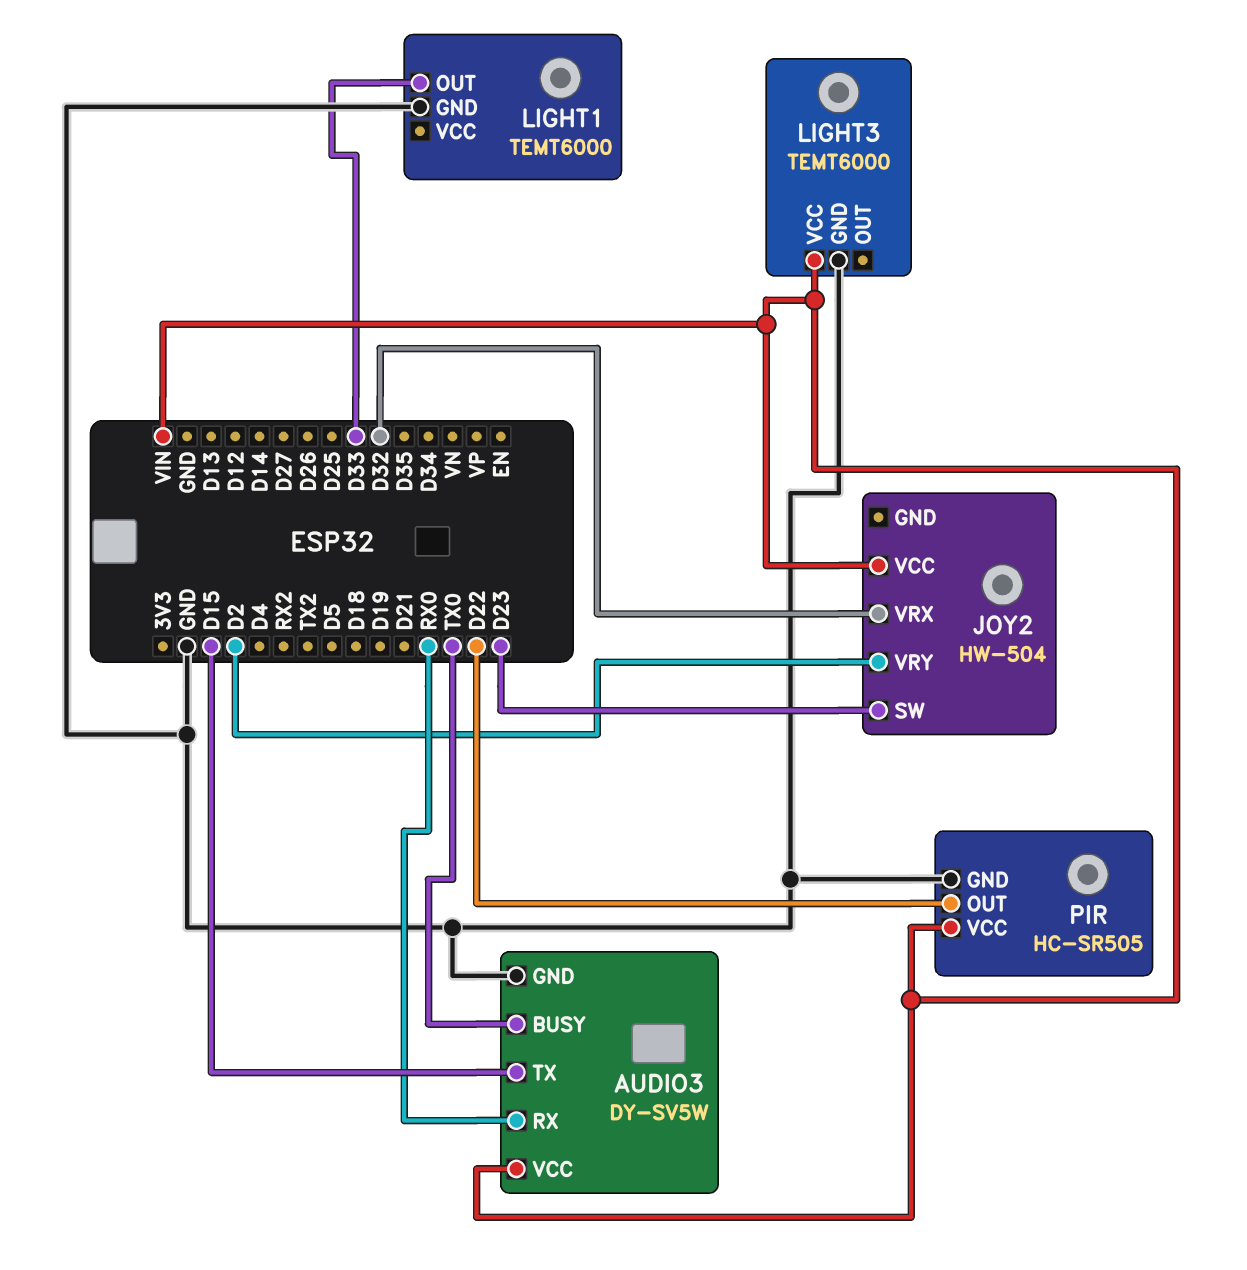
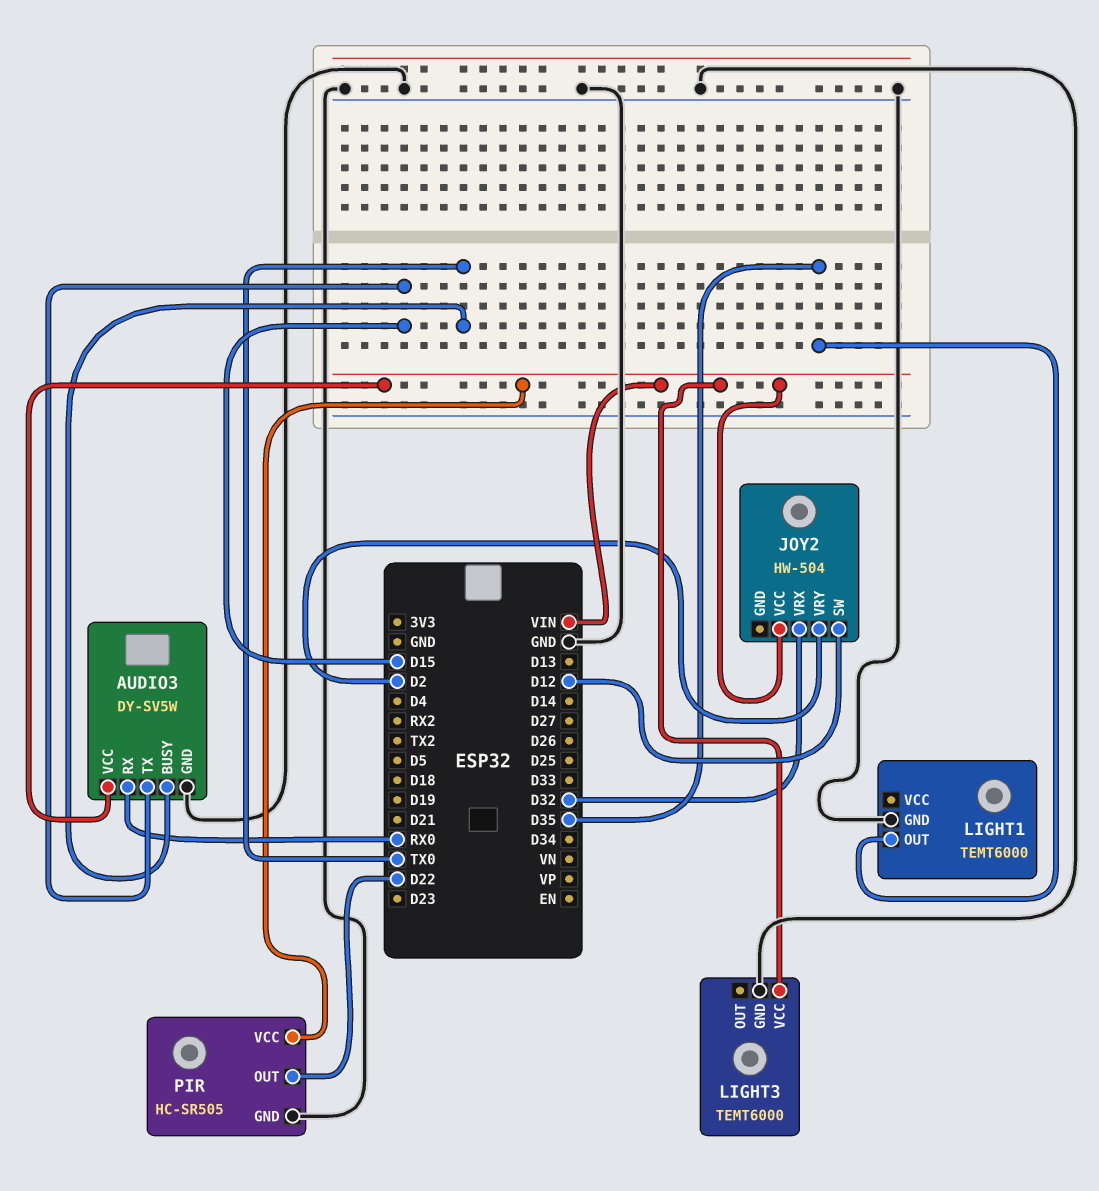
JOY2 pin SW: D23 -> D12
LIGHT1 pin OUT: D33 -> D35

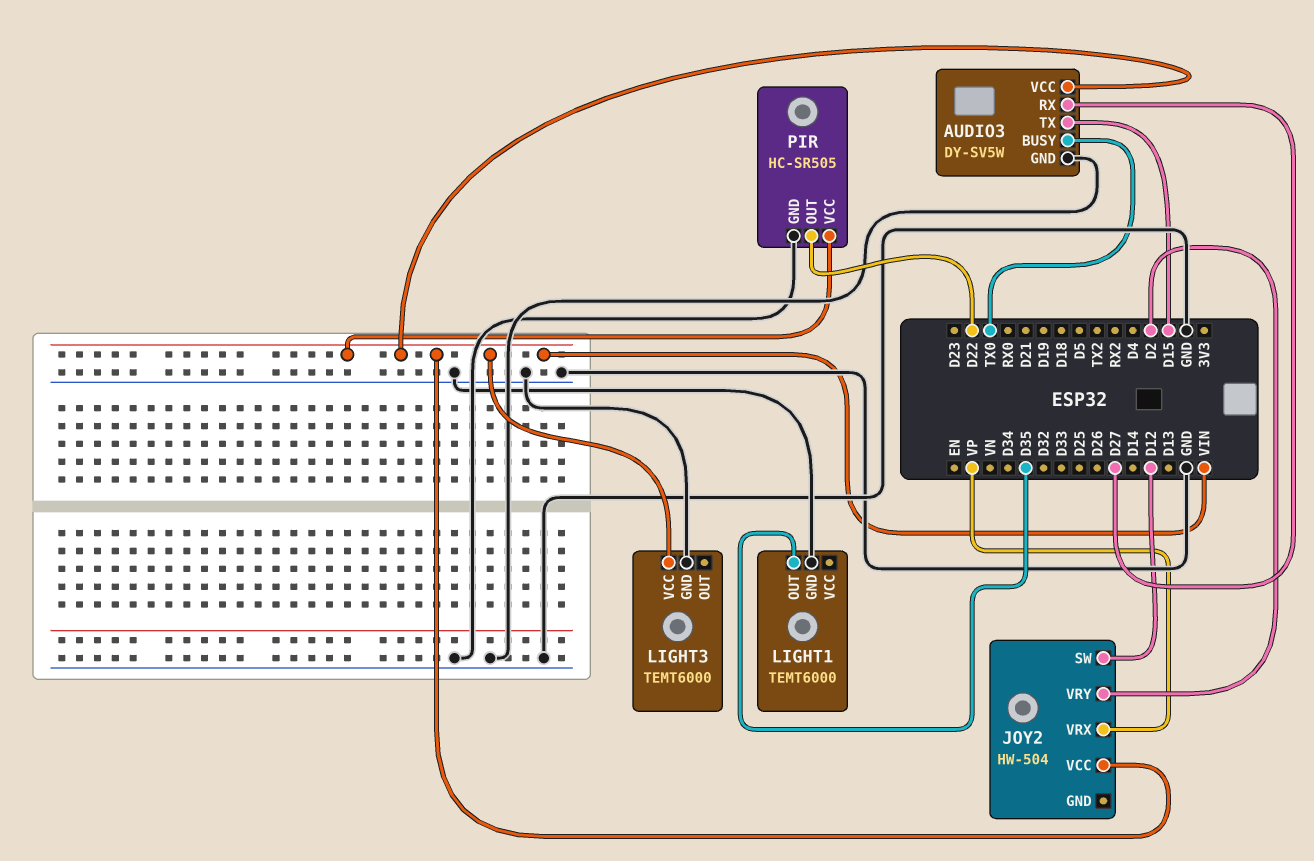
AUDIO3 pin RX: RX0 -> D27
JOY2 pin VRX: D32 -> VP

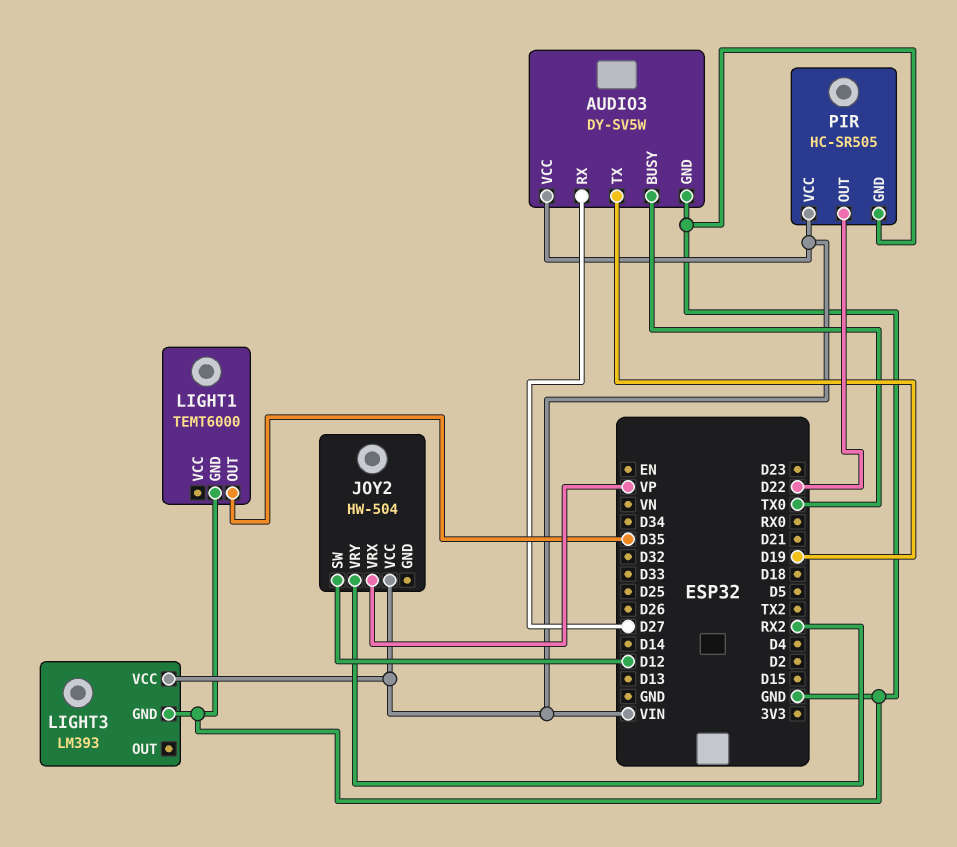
AUDIO3 pin TX: D15 -> D19
JOY2 pin VRY: D2 -> RX2
LIGHT3: TEMT6000 -> LM393

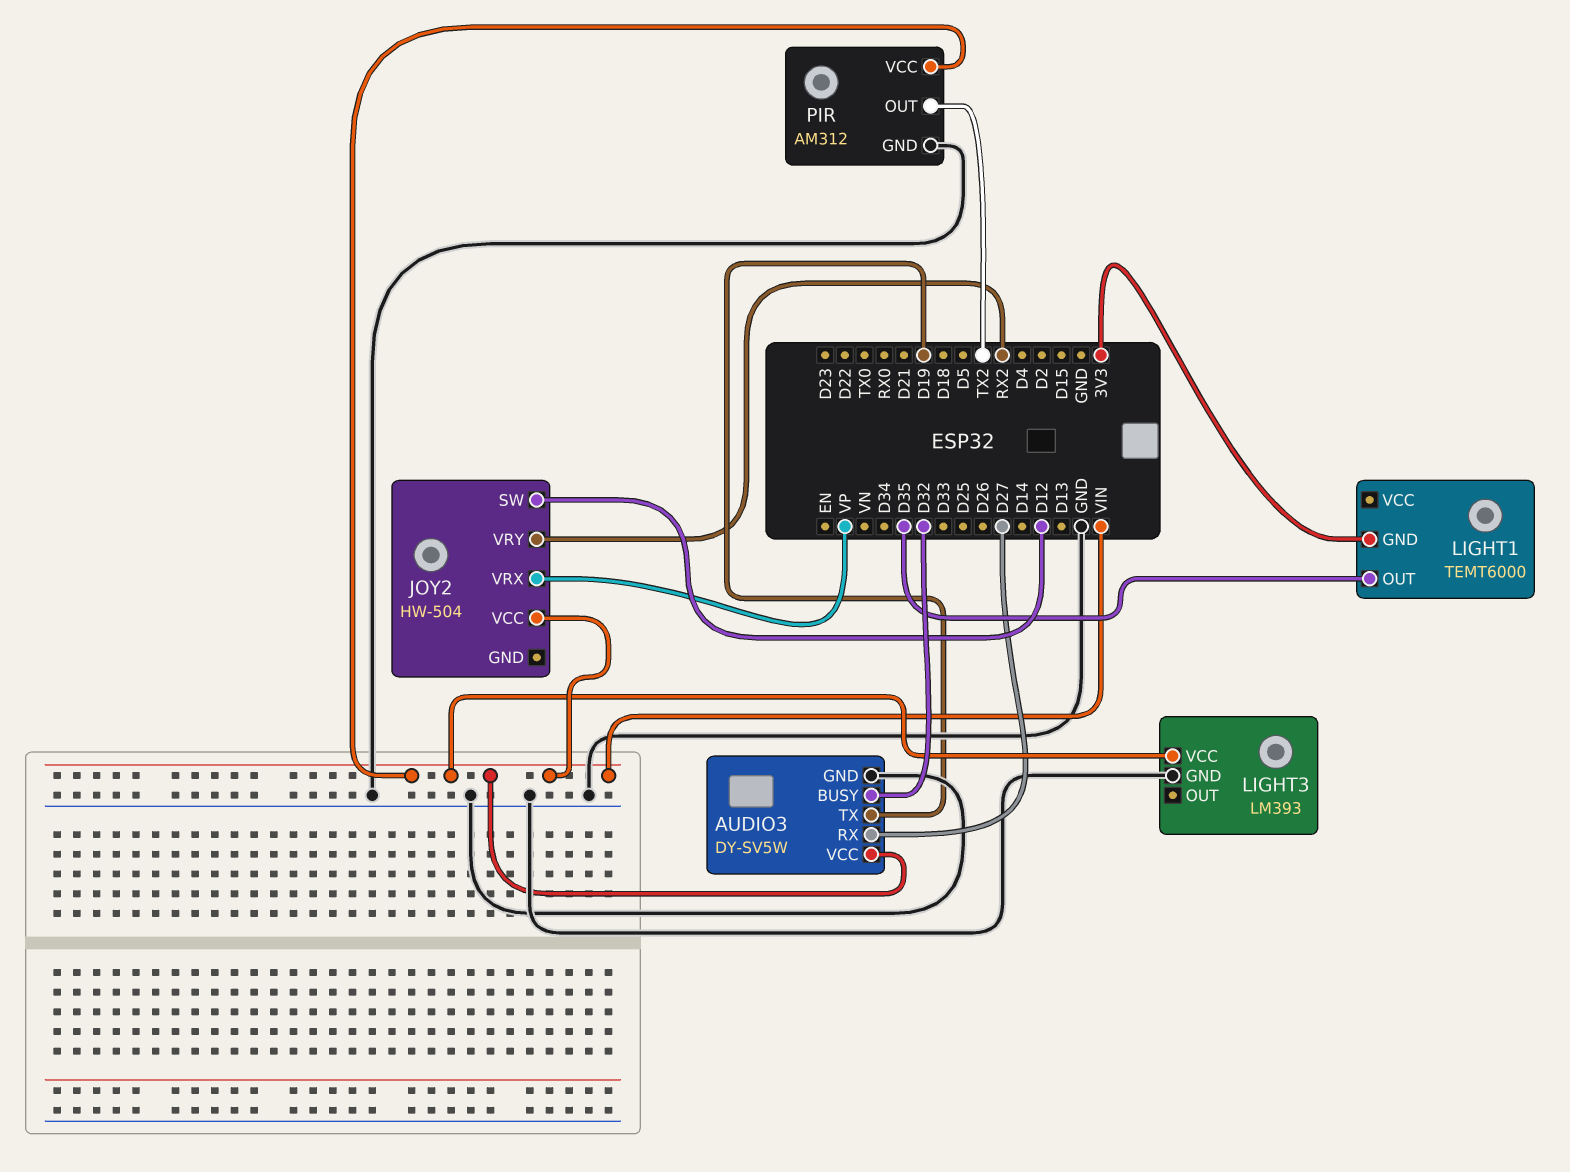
AUDIO3 pin BUSY: TX0 -> D32
LIGHT1 pin GND: GND -> 3V3
PIR: HC-SR505 -> AM312
PIR pin OUT: D22 -> TX2

